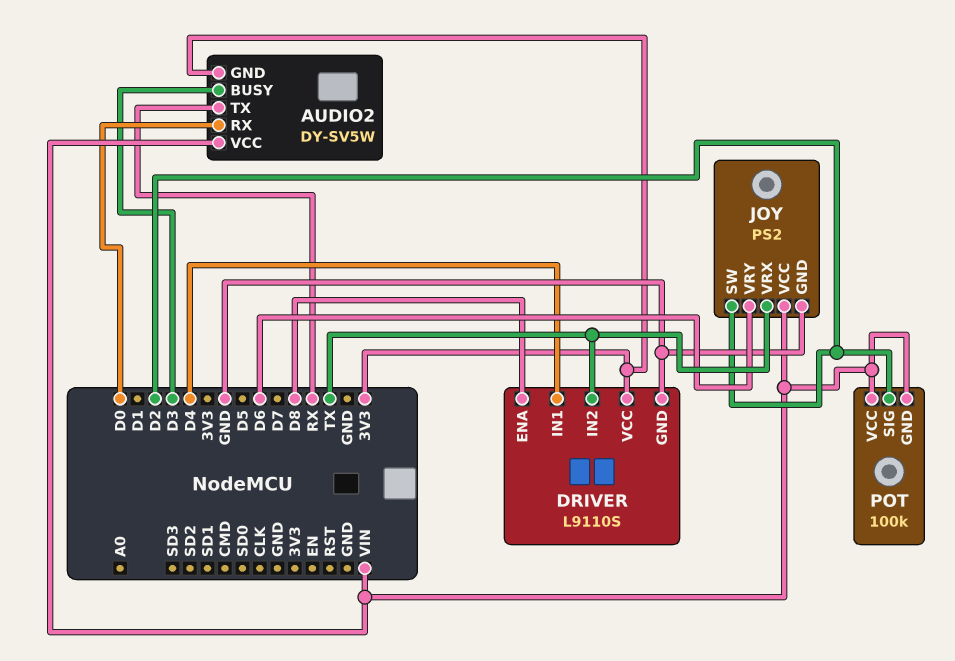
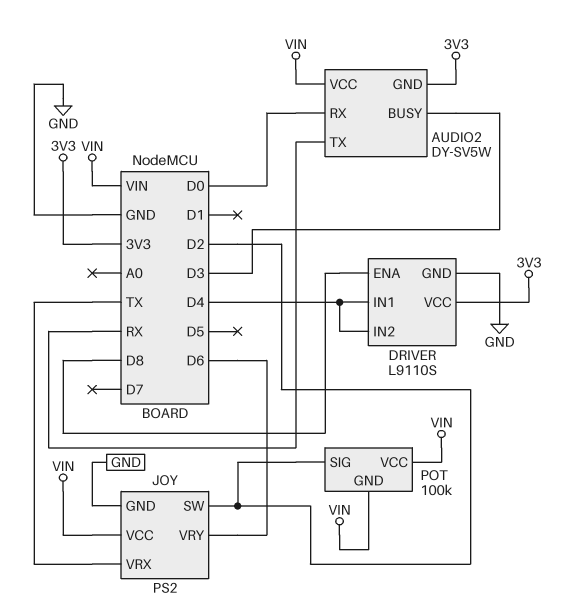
DRIVER pin IN2: TX -> D4

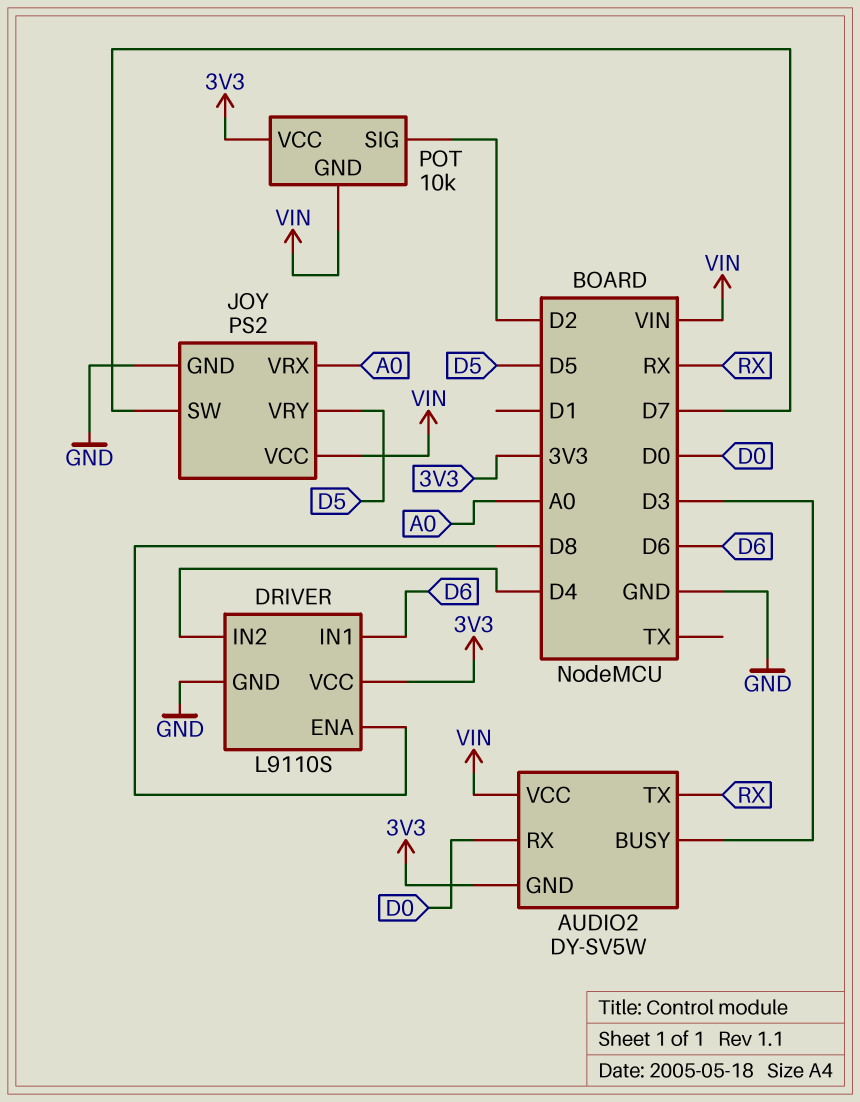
DRIVER pin IN1: D4 -> D6
JOY pin SW: D2 -> D7
JOY pin VRX: TX -> A0
JOY pin VRY: D6 -> D5
POT: 100k -> 10k
POT pin VCC: VIN -> 3V3

